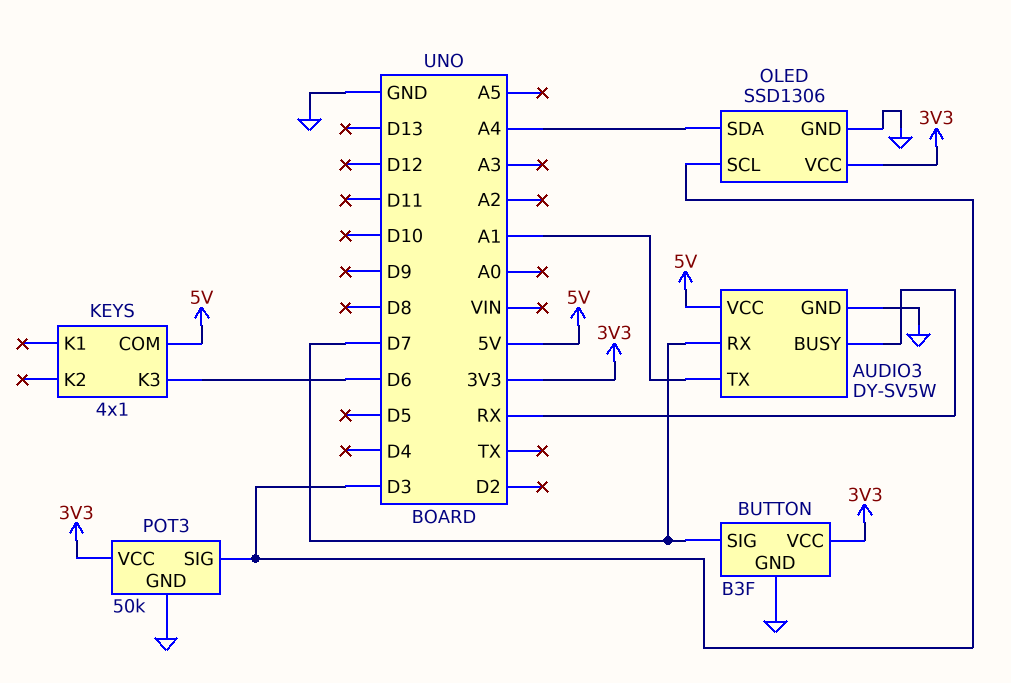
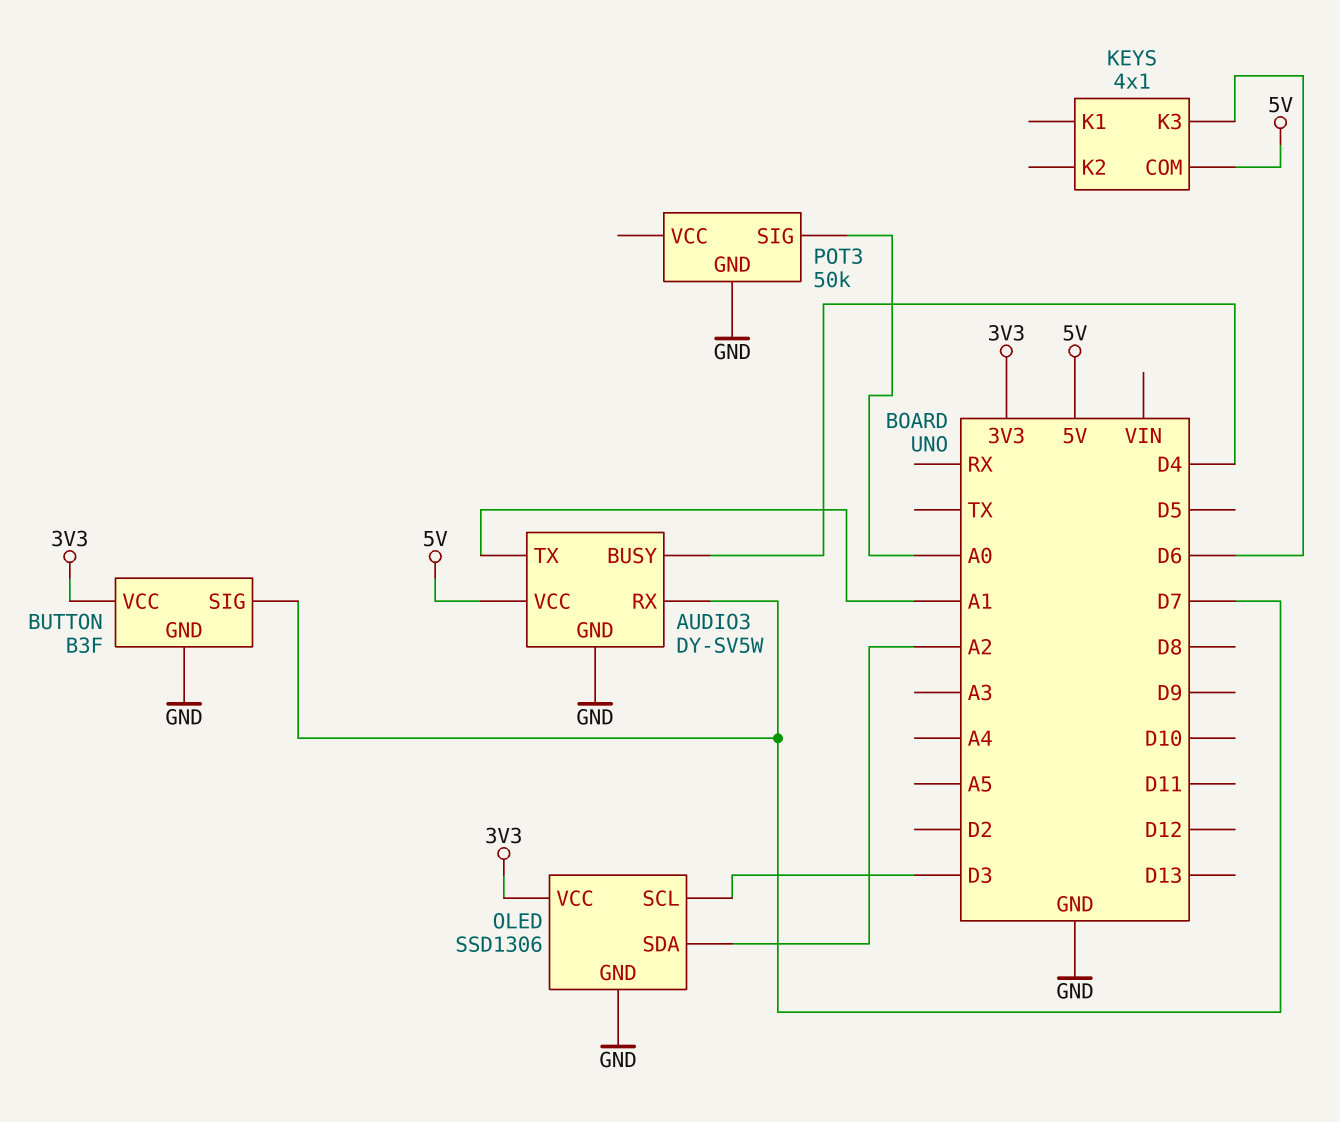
AUDIO3 pin BUSY: RX -> D4
OLED pin SDA: A4 -> A2
POT3 pin SIG: D3 -> A0
POT3 pin VCC: 3V3 -> none

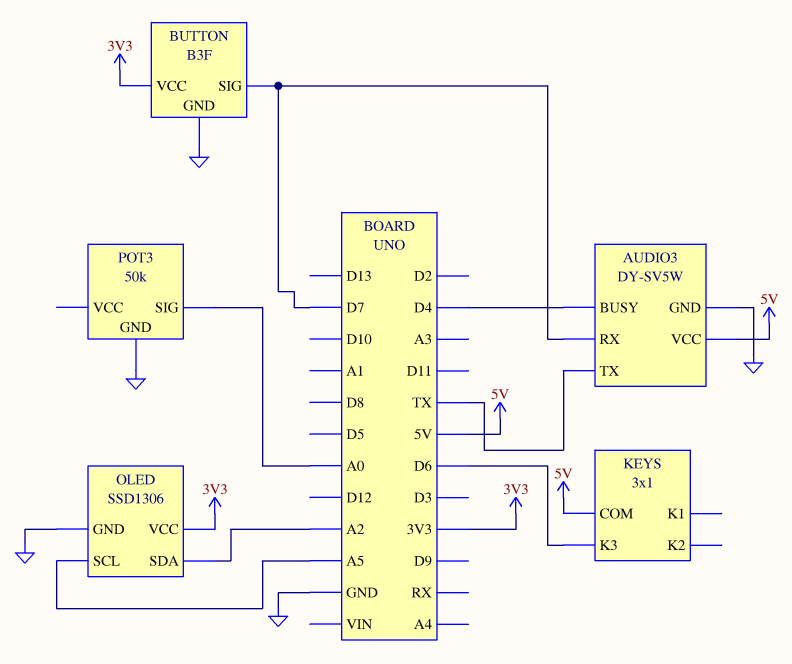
AUDIO3 pin TX: A1 -> TX
KEYS: 4x1 -> 3x1
OLED pin SCL: D3 -> A5

